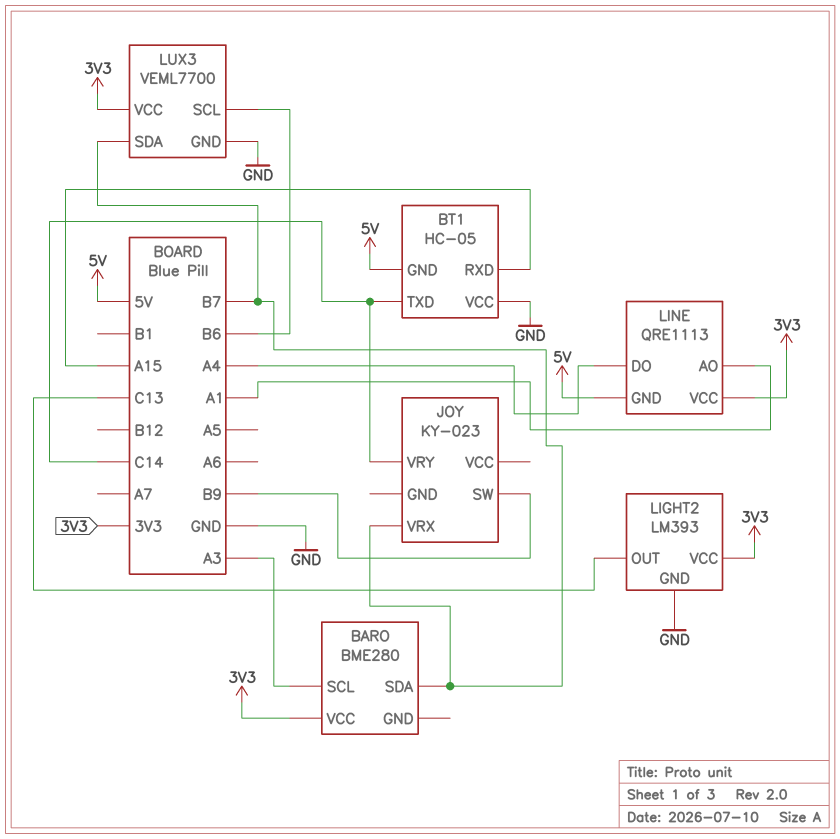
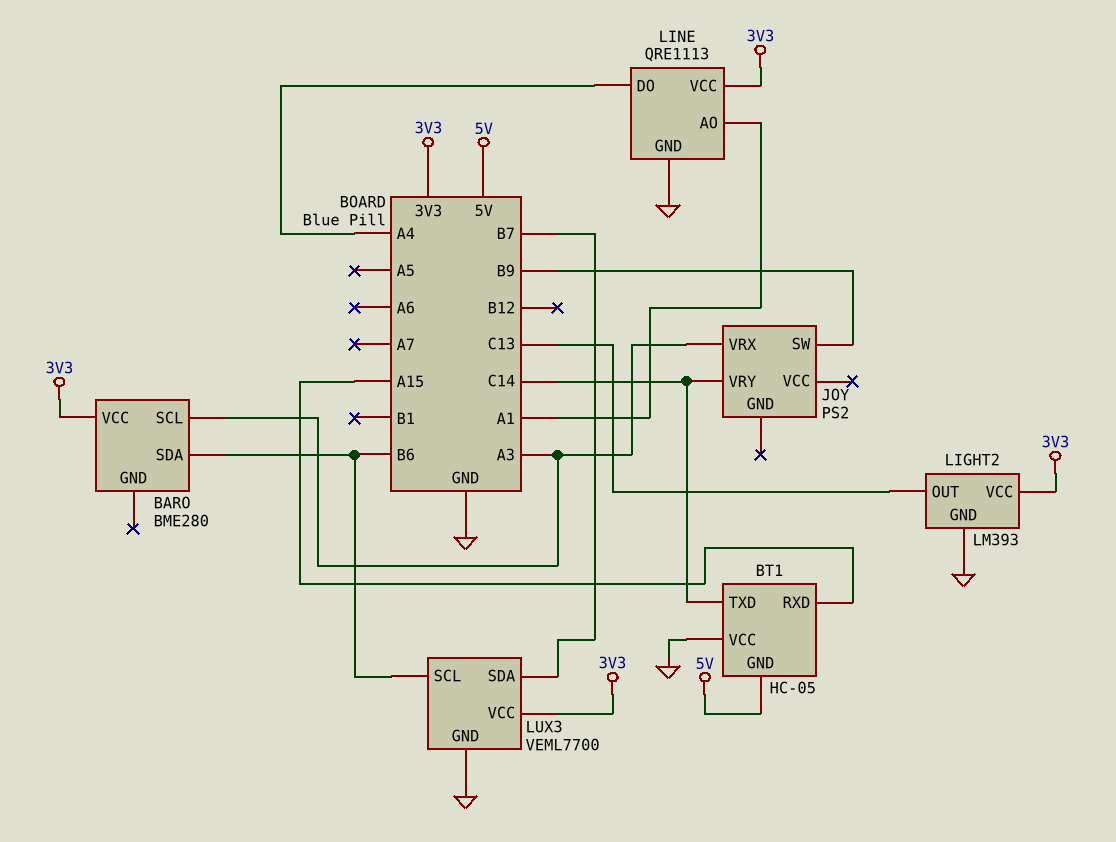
BARO pin SDA: B7 -> B6
JOY: KY-023 -> PS2
JOY pin VRX: B7 -> A3
LINE pin GND: 5V -> GND

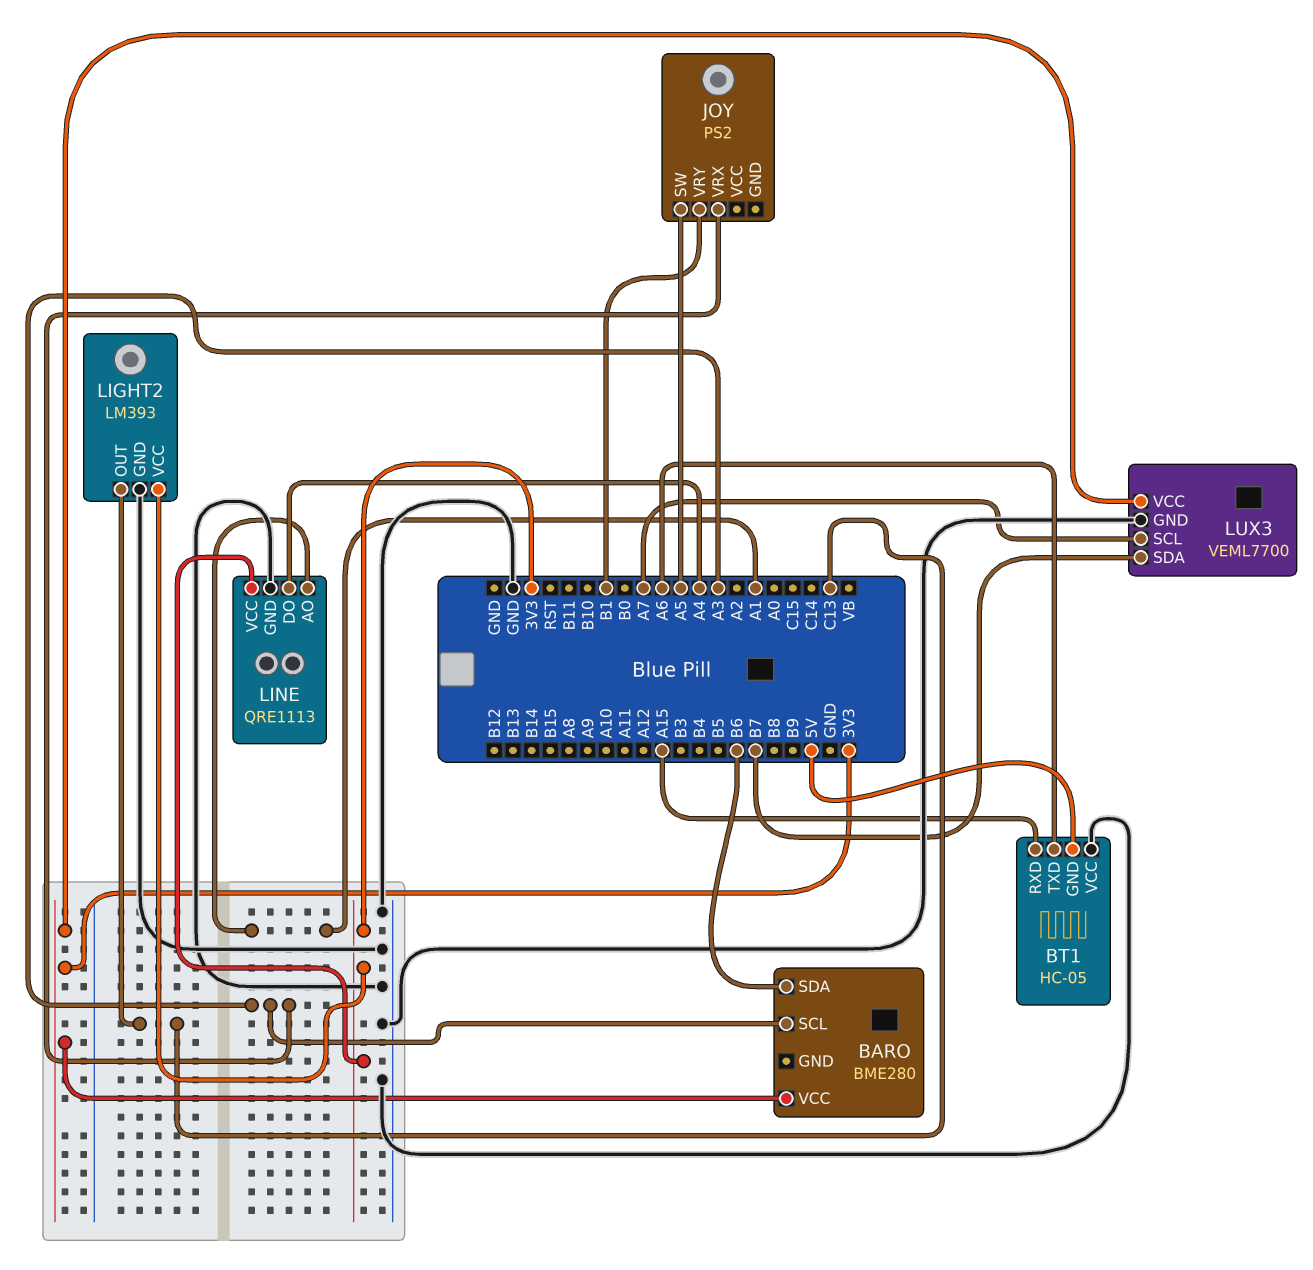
BT1 pin TXD: C14 -> A6
JOY pin SW: B9 -> A5
JOY pin VRY: C14 -> B1
LUX3 pin SCL: B6 -> A7

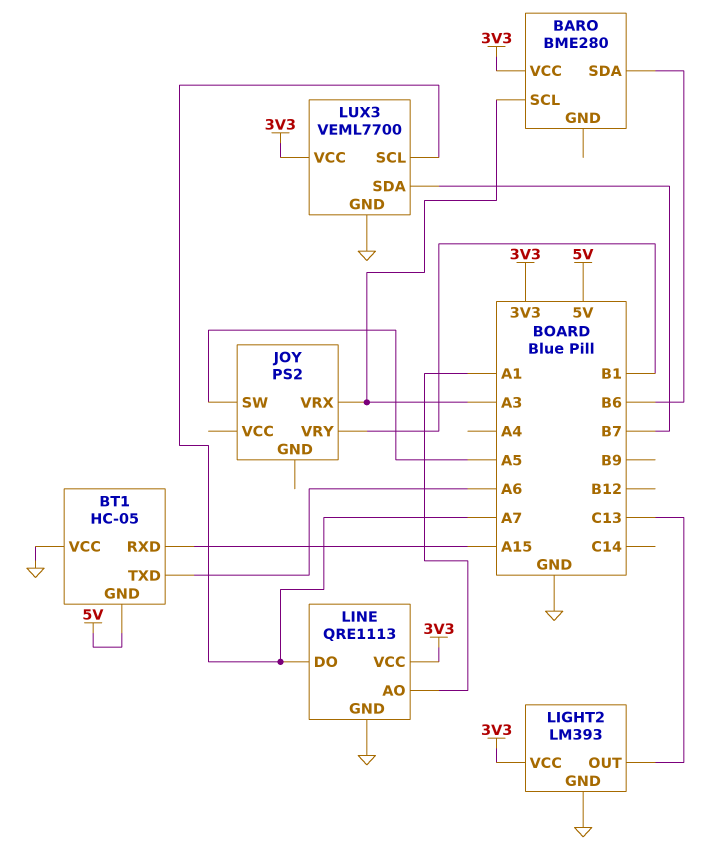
LINE pin DO: A4 -> A7

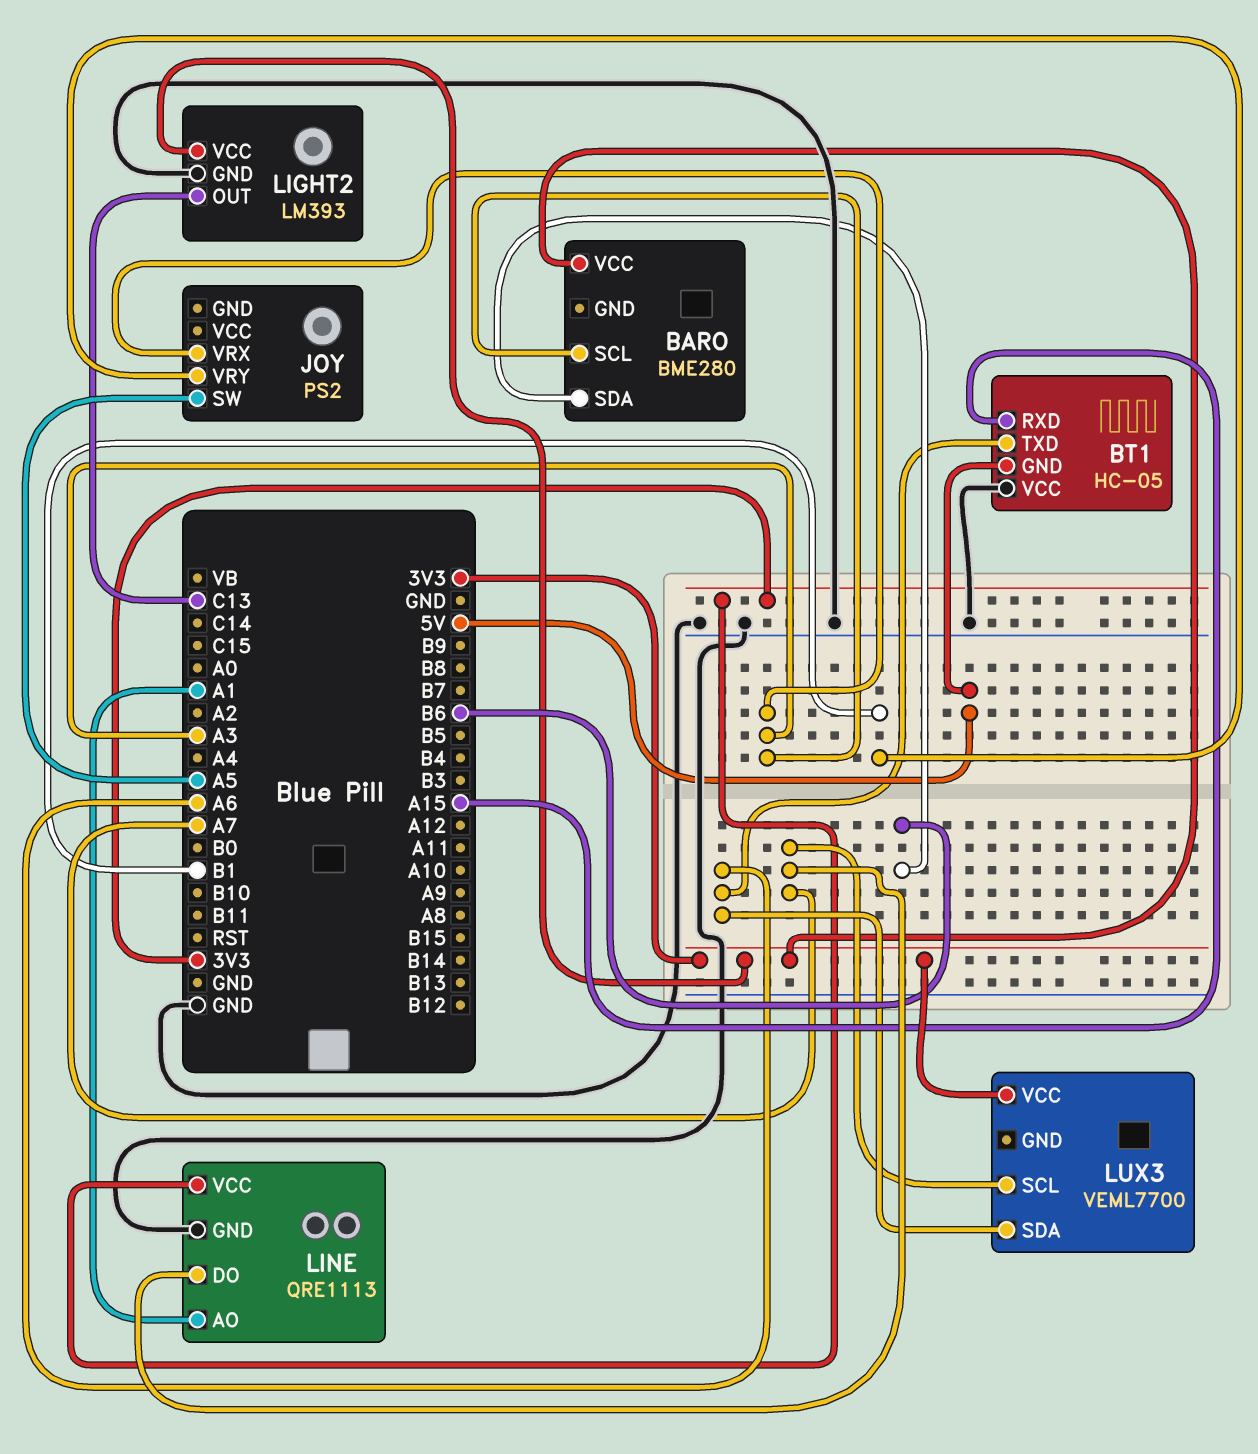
LUX3 pin GND: GND -> none
LUX3 pin SDA: B7 -> A6

